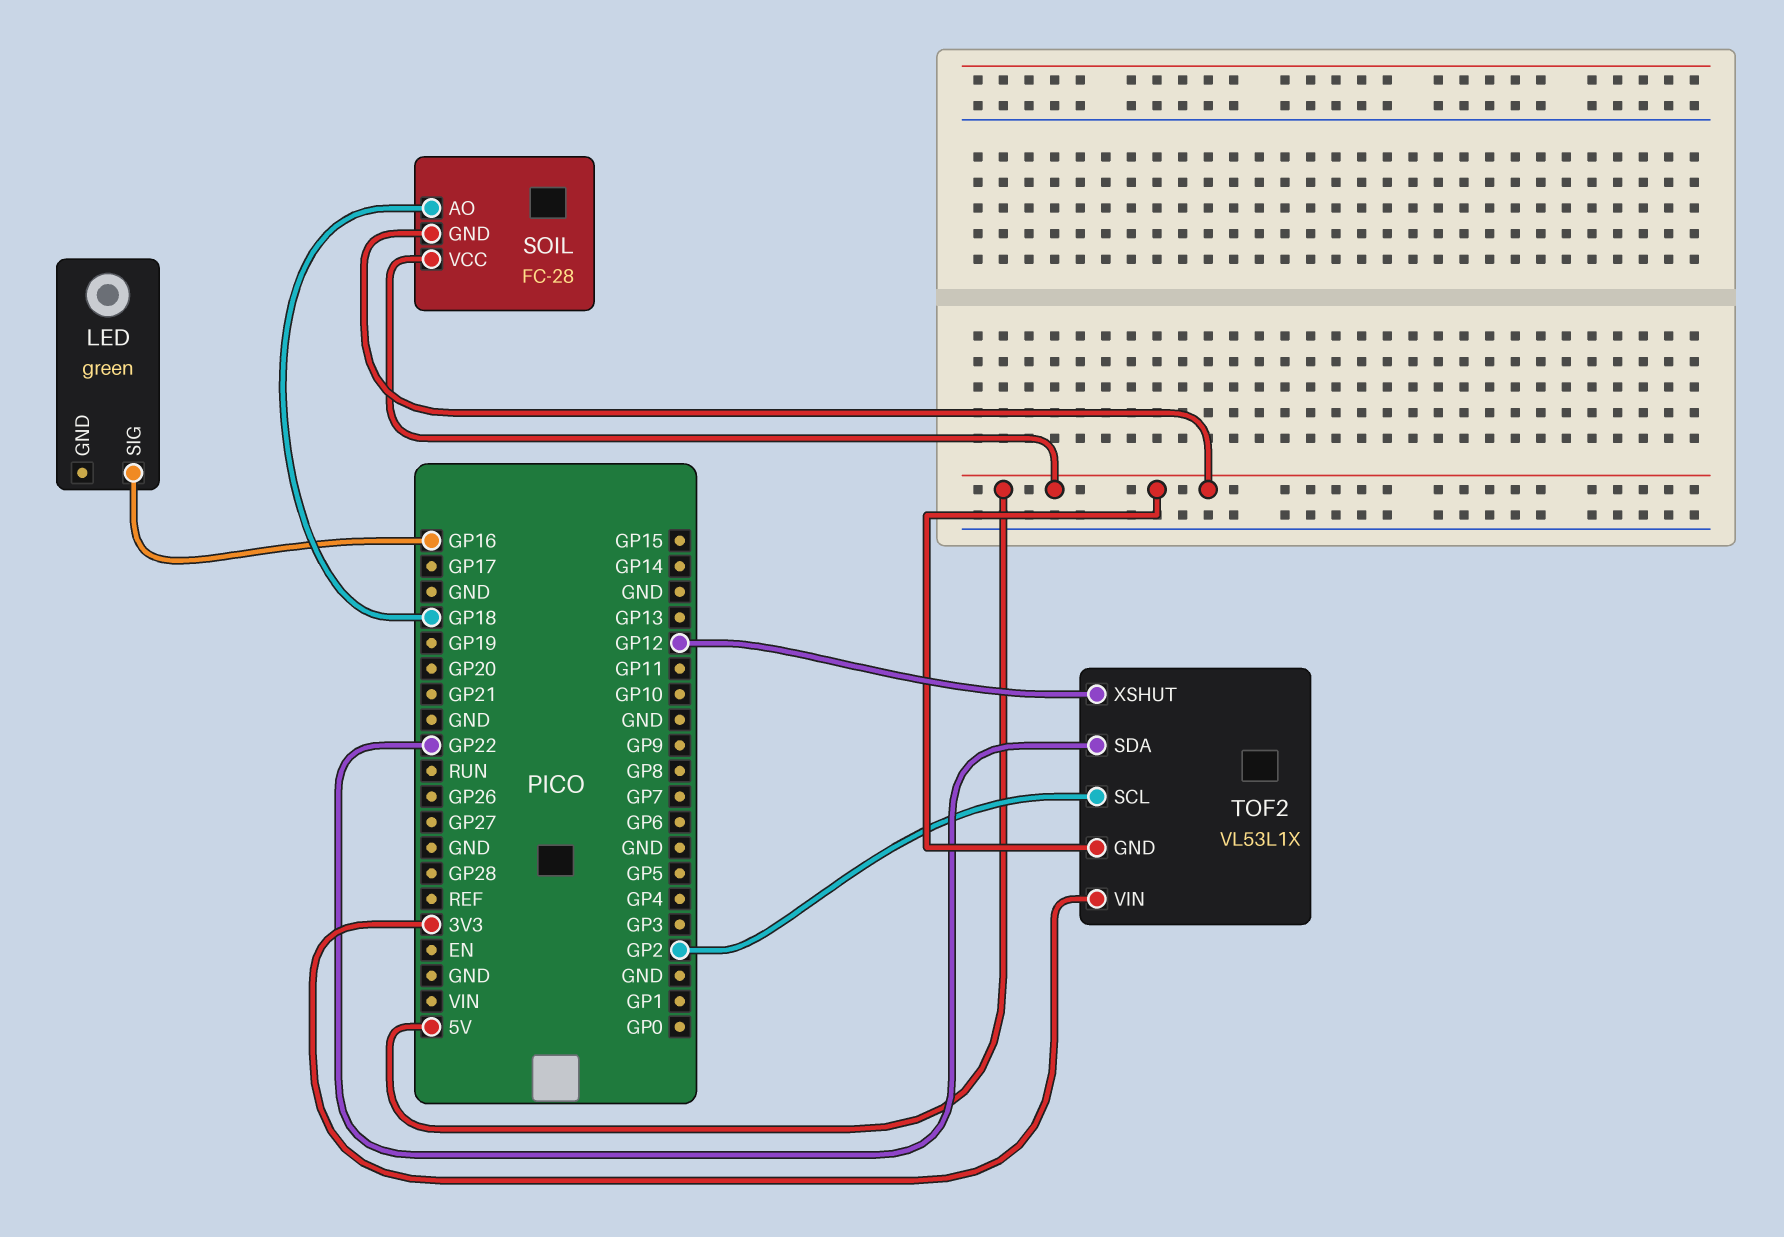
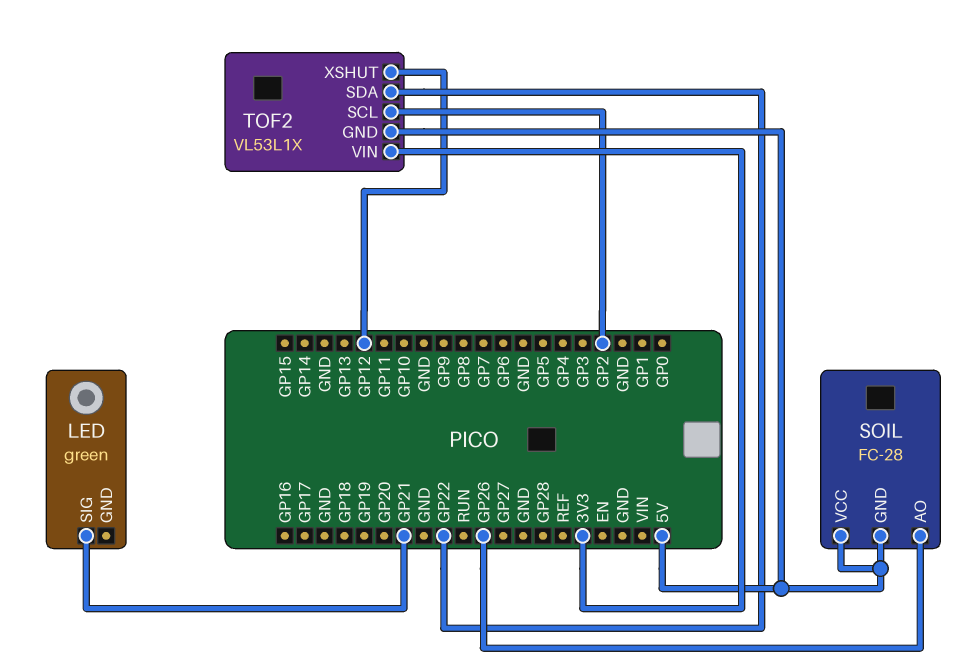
LED pin SIG: GP16 -> GP21
SOIL pin AO: GP18 -> GP26

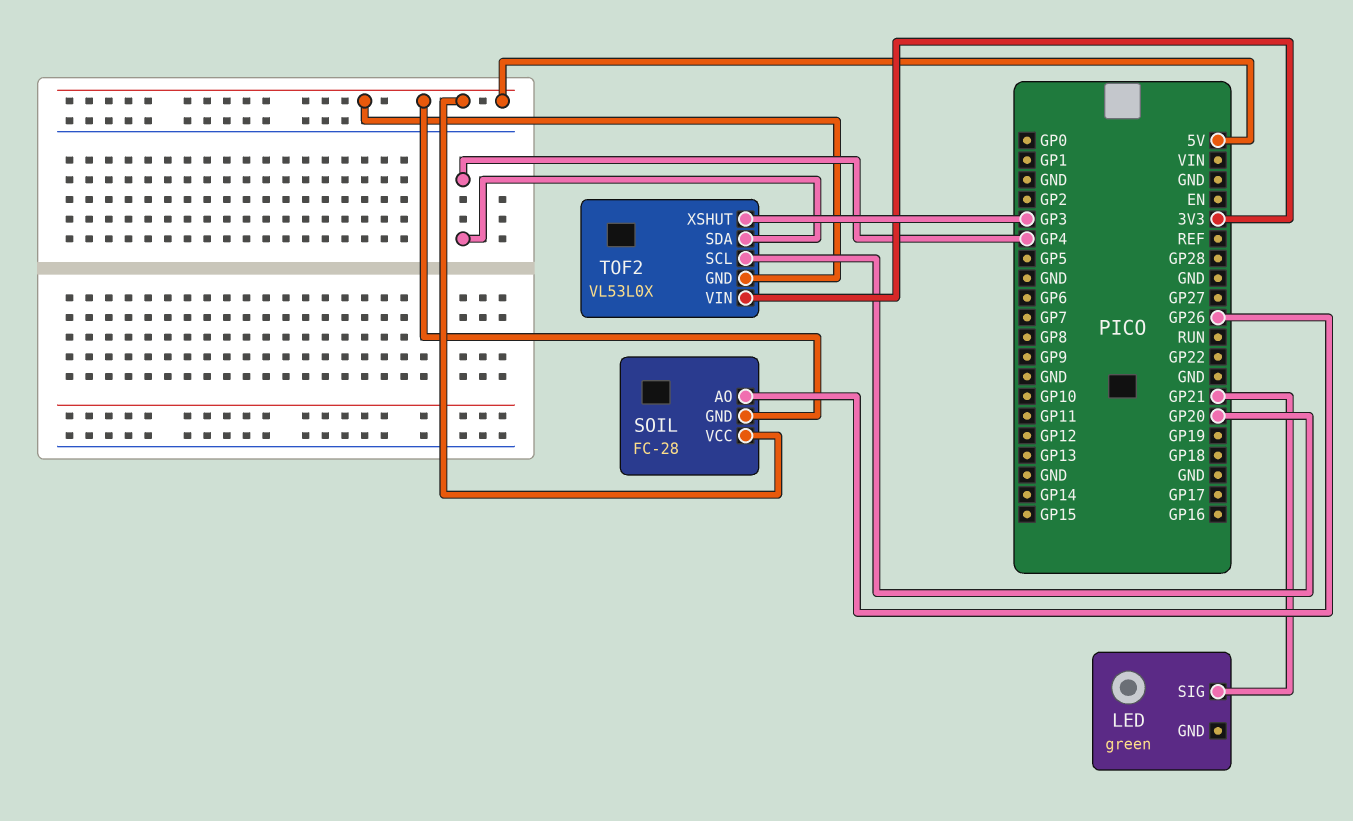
TOF2: VL53L1X -> VL53L0X
TOF2 pin SCL: GP2 -> GP20
TOF2 pin SDA: GP22 -> GP4
TOF2 pin XSHUT: GP12 -> GP3

